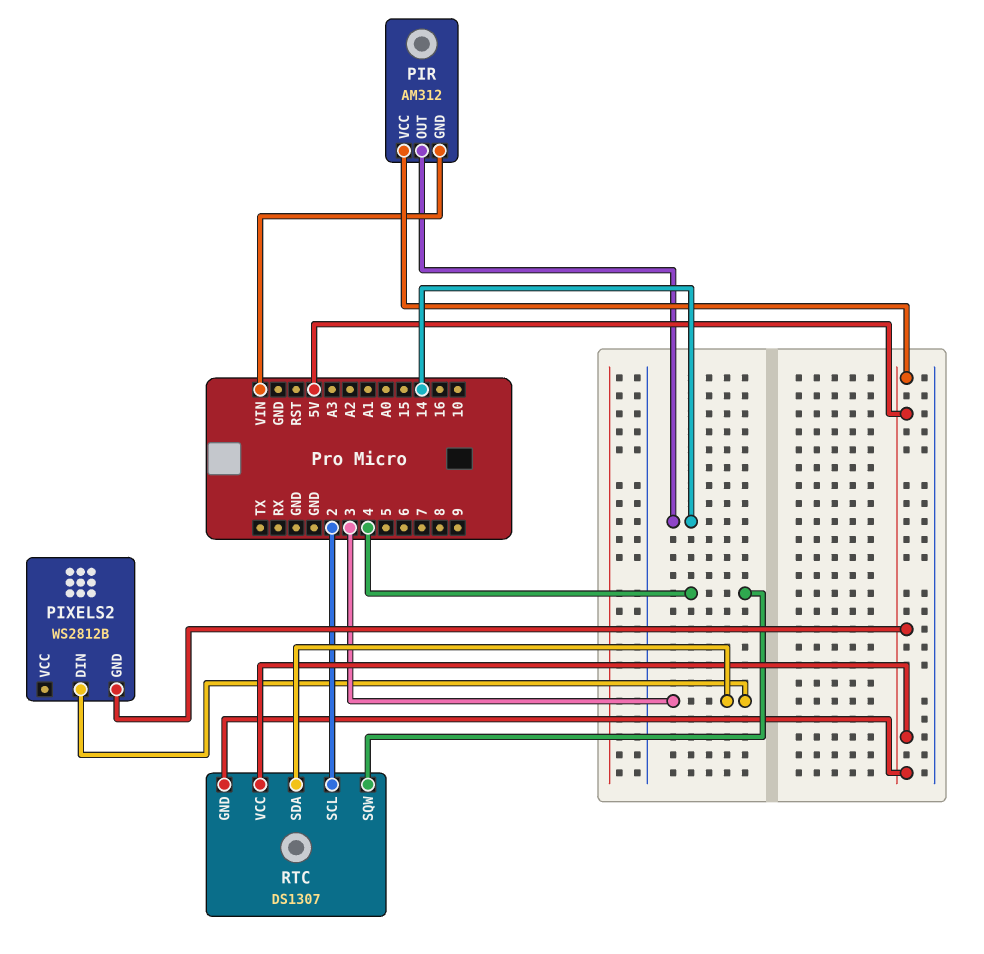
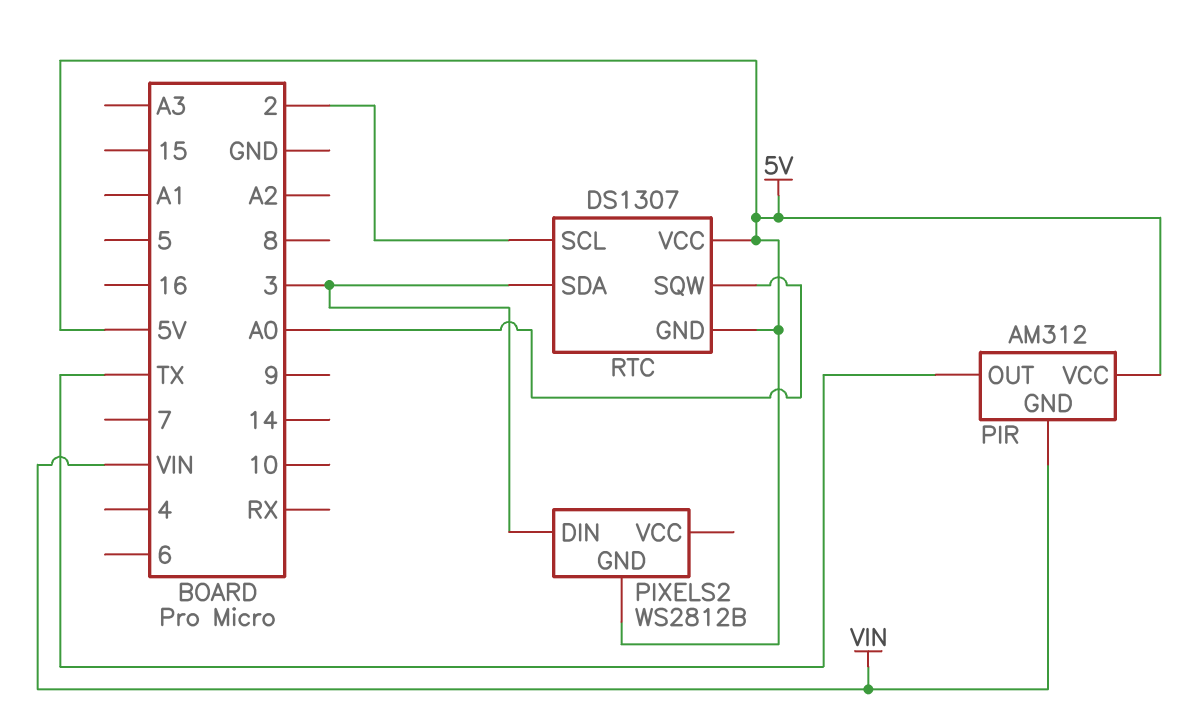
PIR pin OUT: 14 -> TX
RTC pin SQW: 4 -> A0

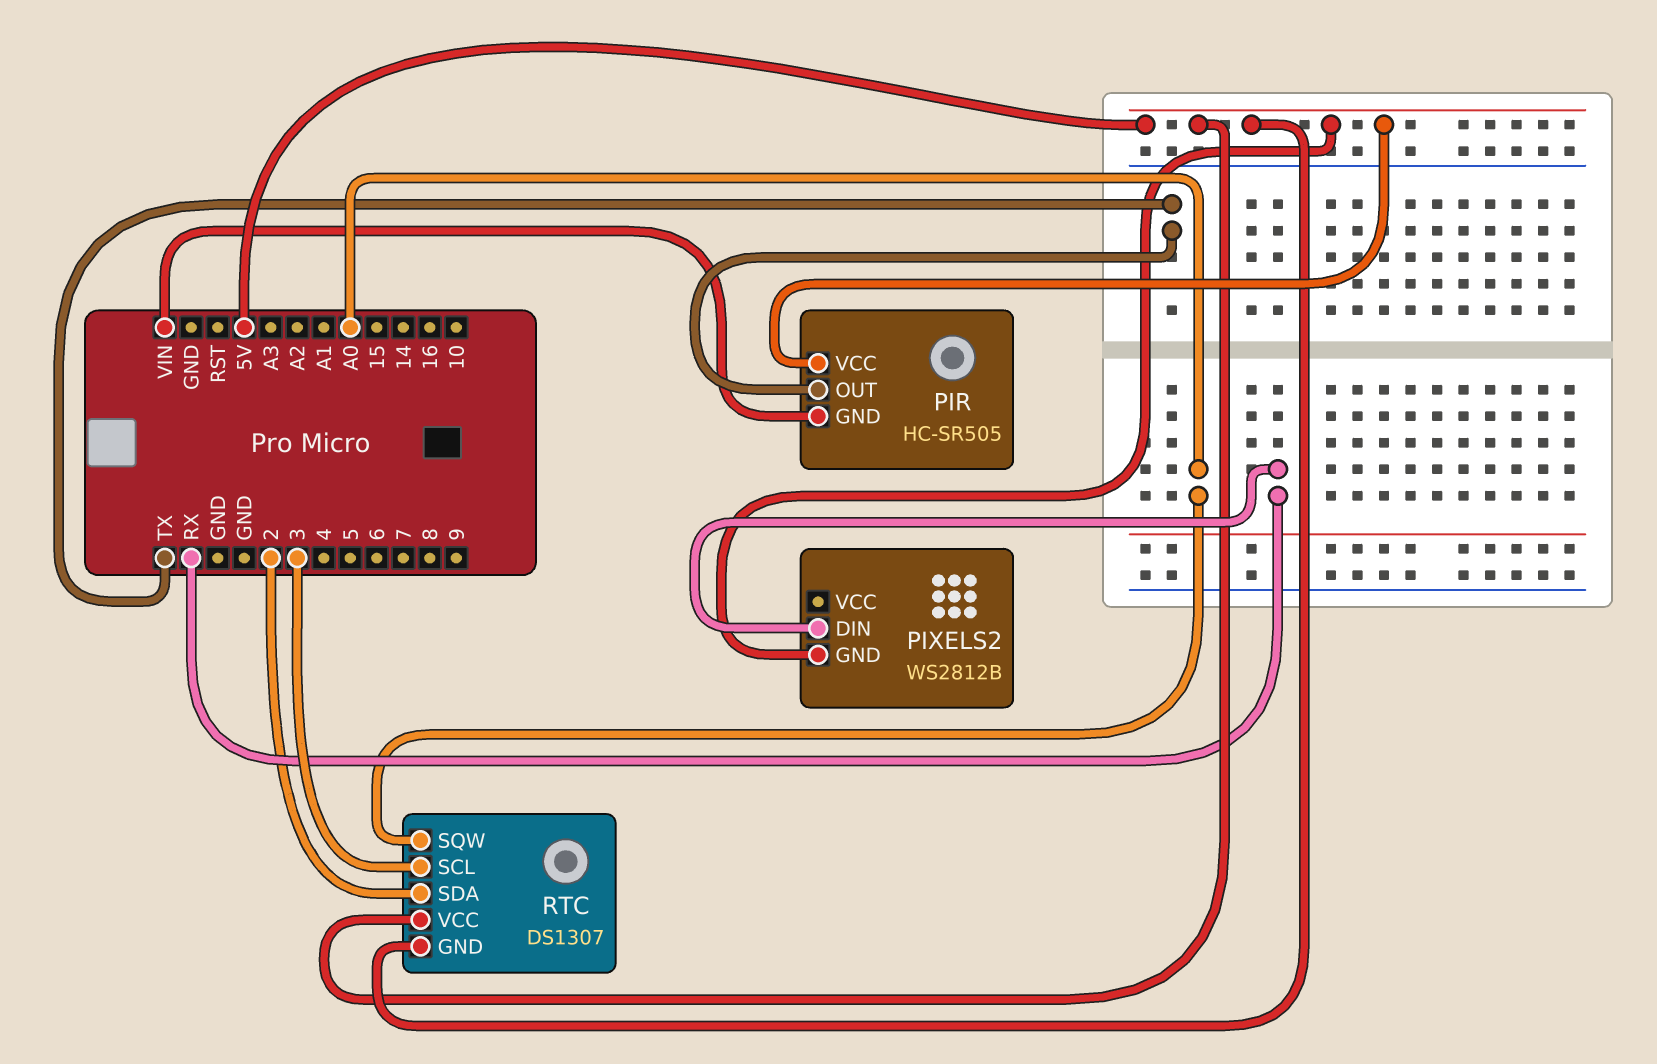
PIR: AM312 -> HC-SR505
PIXELS2 pin DIN: 3 -> RX
RTC pin SCL: 2 -> 3
RTC pin SDA: 3 -> 2

